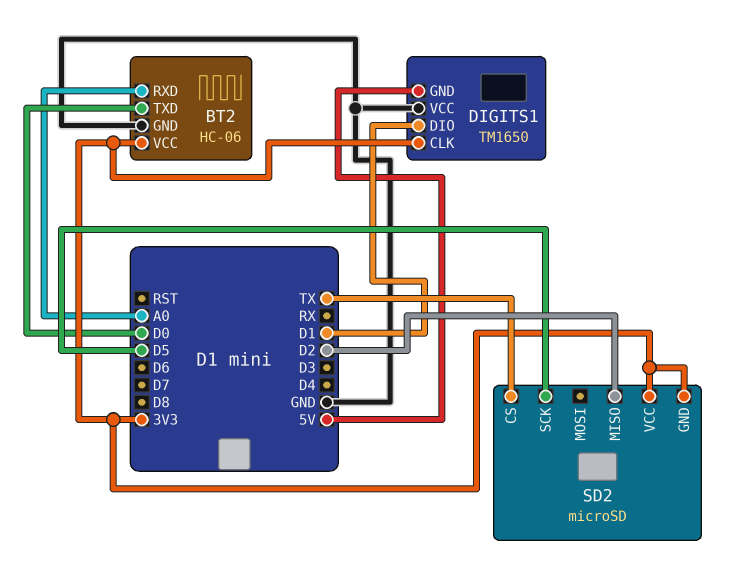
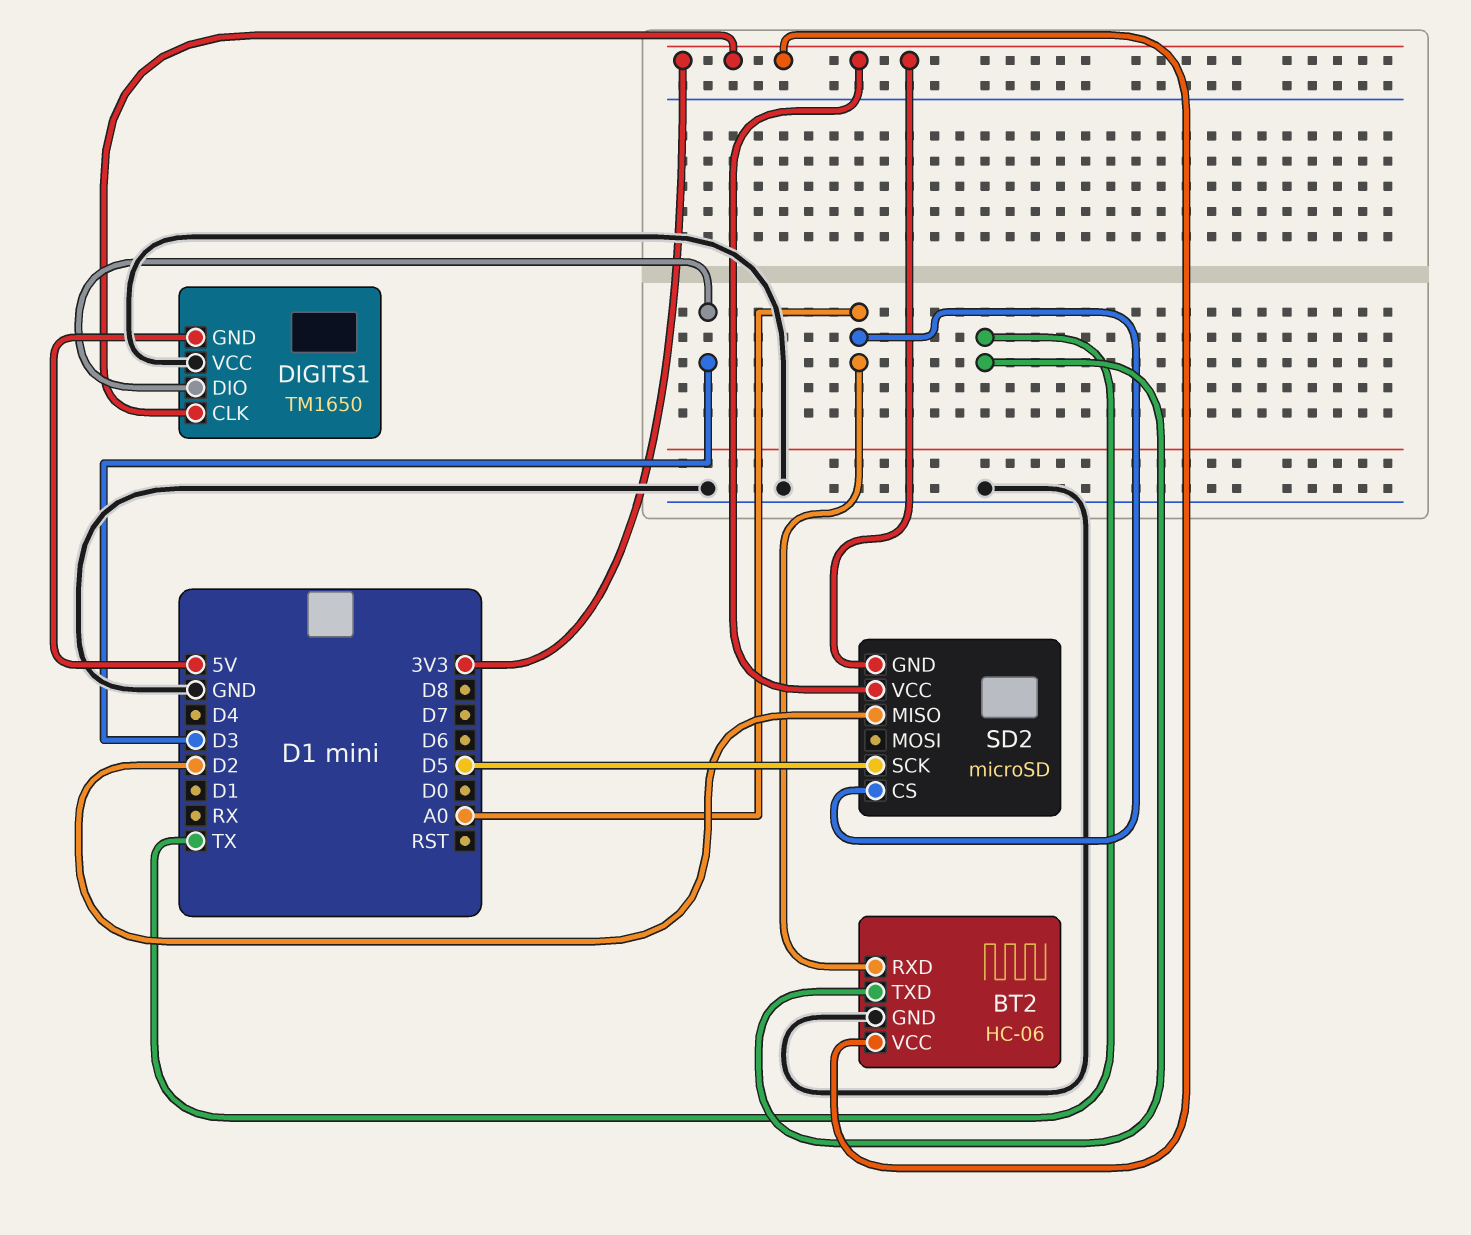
BT2 pin TXD: D0 -> TX
DIGITS1 pin DIO: D1 -> D3
SD2 pin CS: TX -> A0

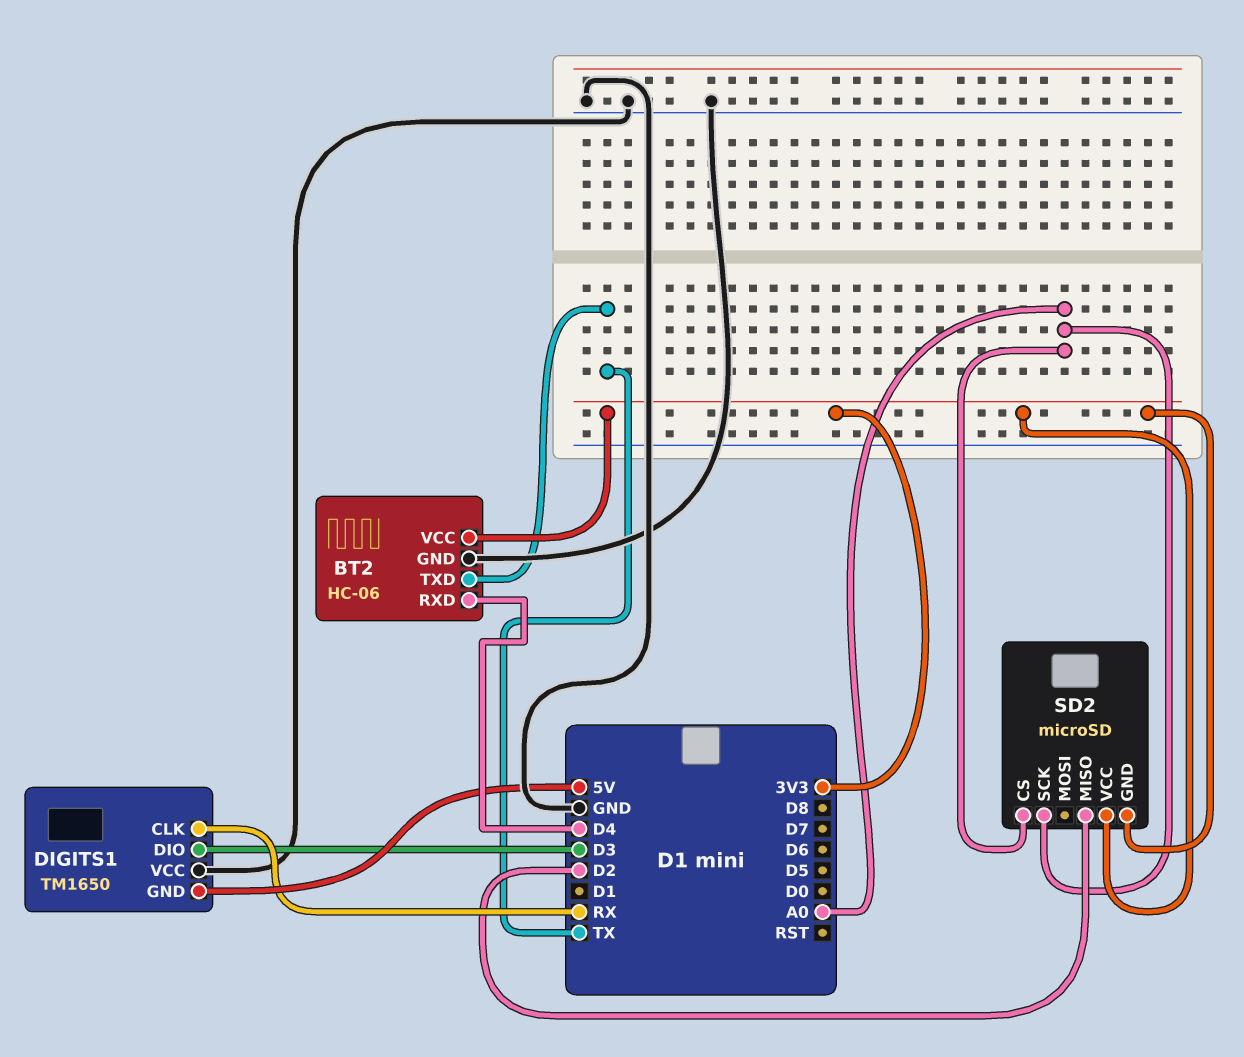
BT2 pin RXD: A0 -> D4
DIGITS1 pin CLK: 3V3 -> RX
SD2 pin SCK: D5 -> A0

